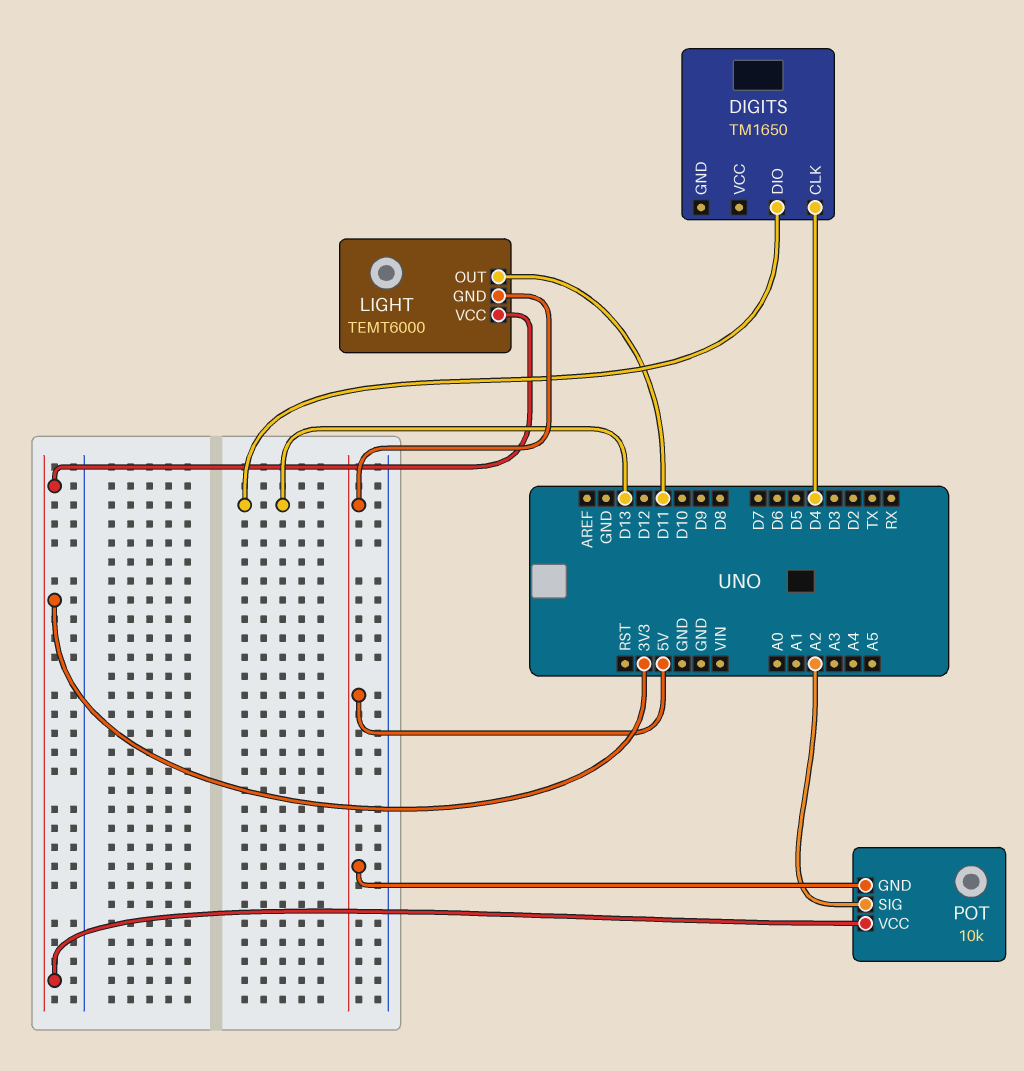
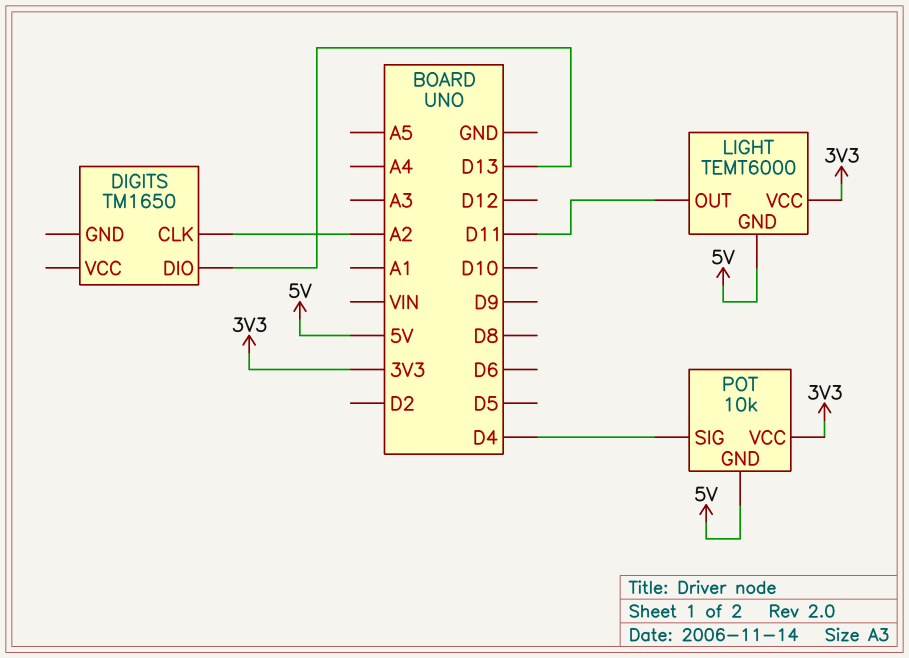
DIGITS pin CLK: D4 -> A2
POT pin SIG: A2 -> D4

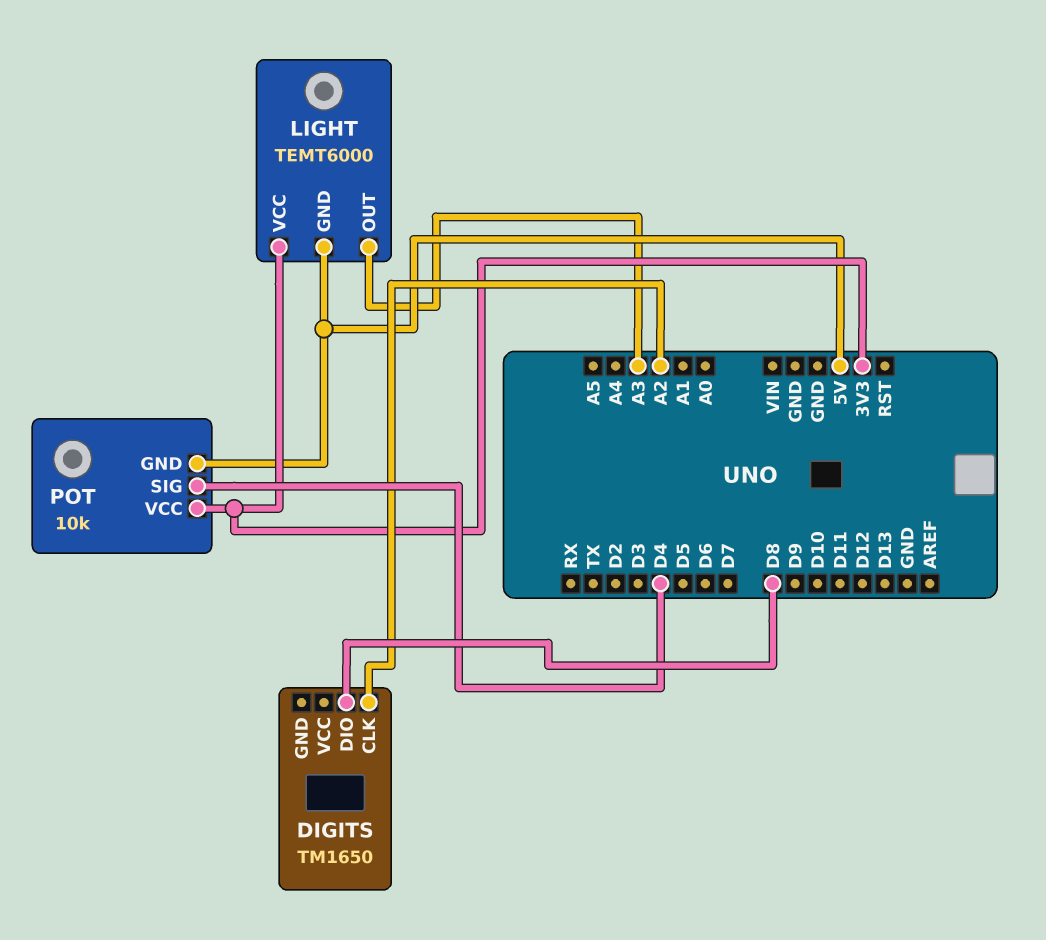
DIGITS pin DIO: D13 -> D8
LIGHT pin OUT: D11 -> A3

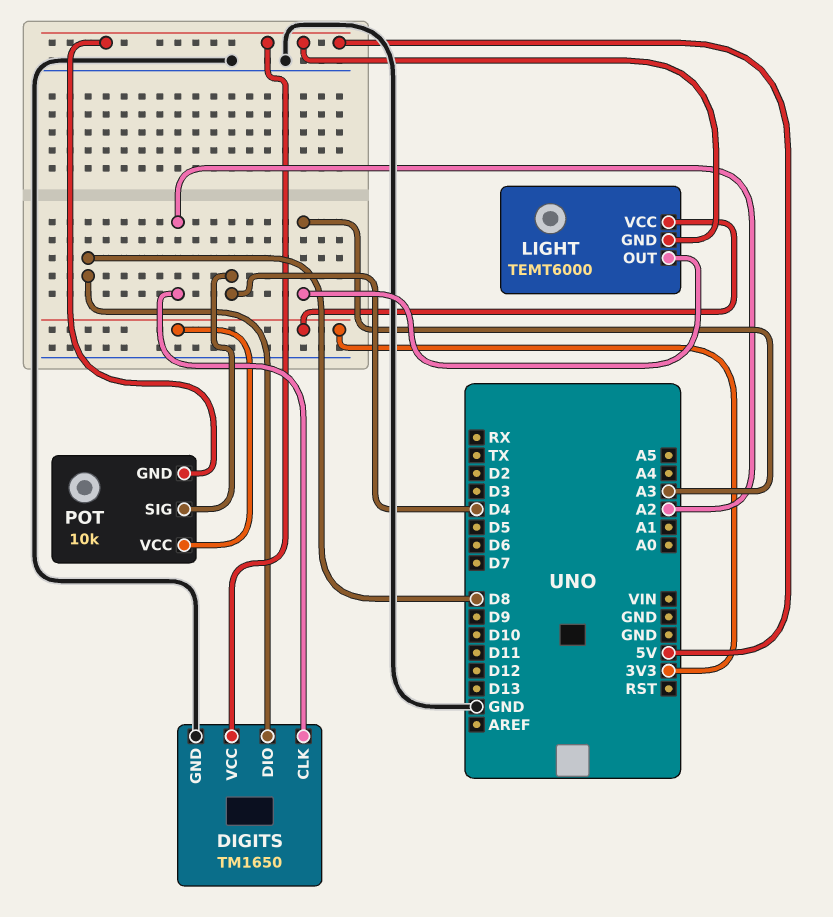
DIGITS pin GND: none -> GND
DIGITS pin VCC: none -> 5V

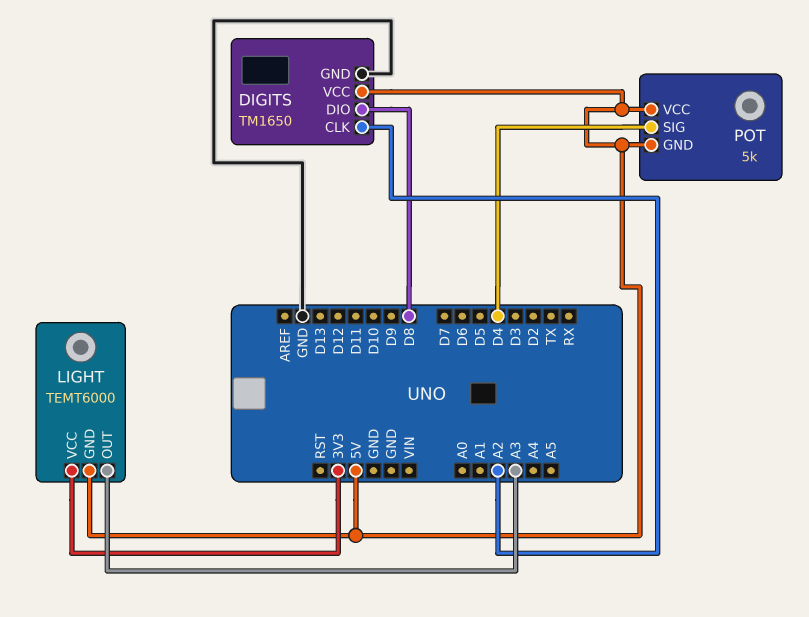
POT: 10k -> 5k
POT pin VCC: 3V3 -> 5V

